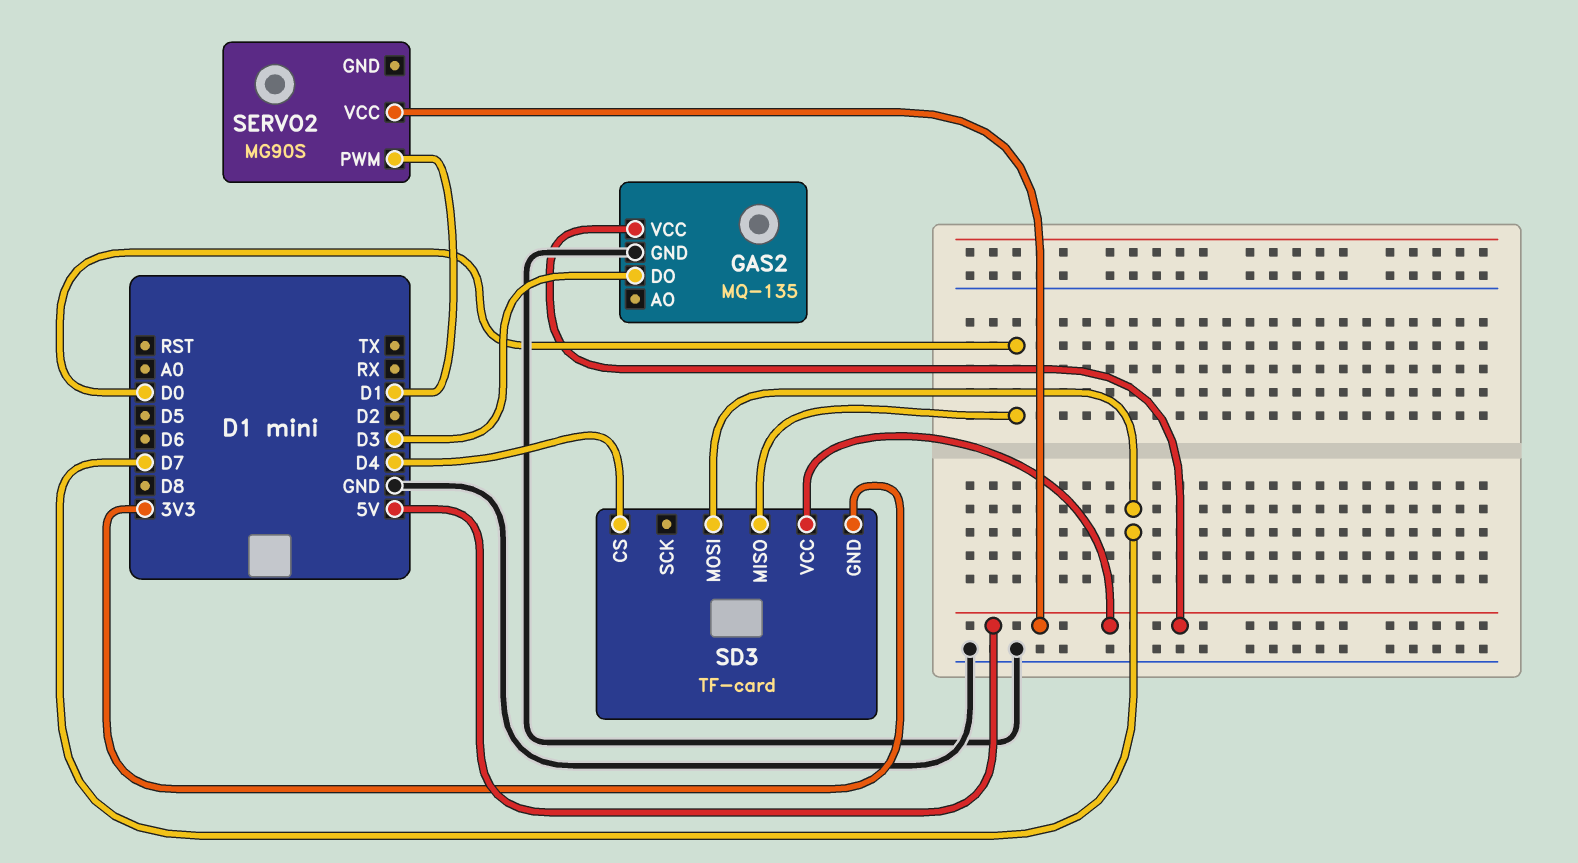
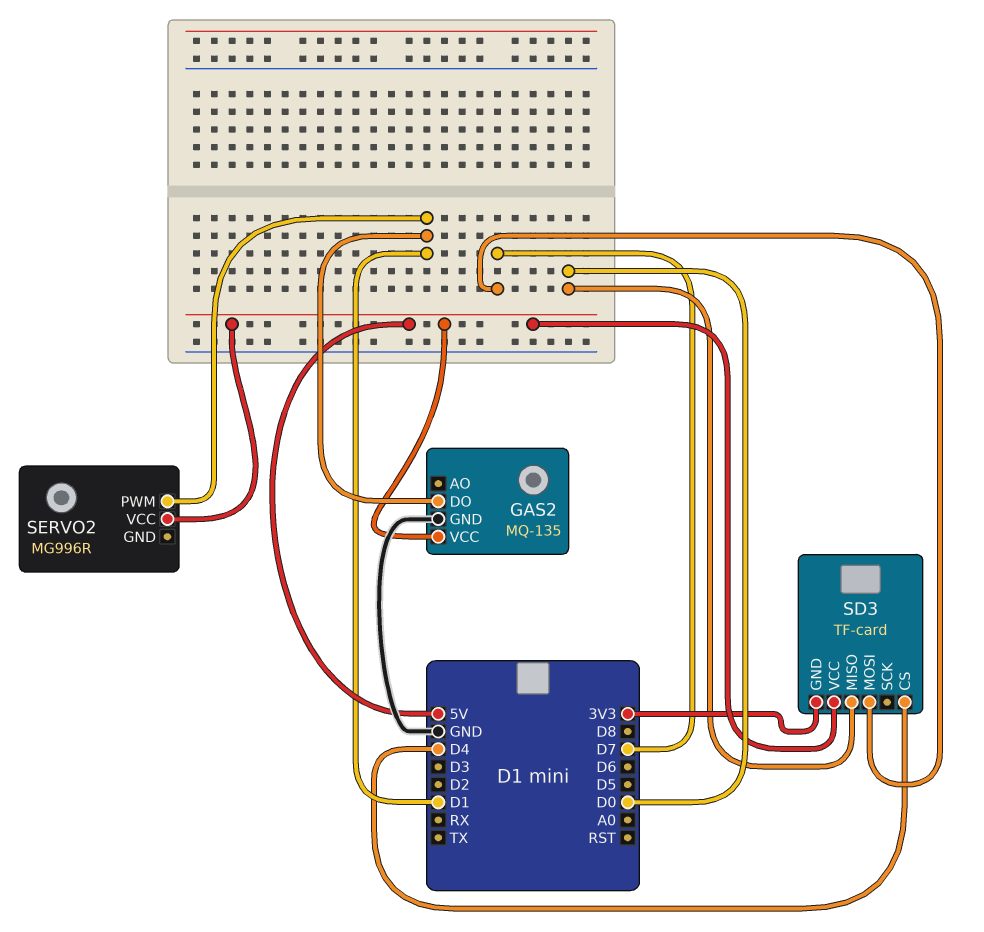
GAS2 pin DO: D3 -> D1
SERVO2: MG90S -> MG996R

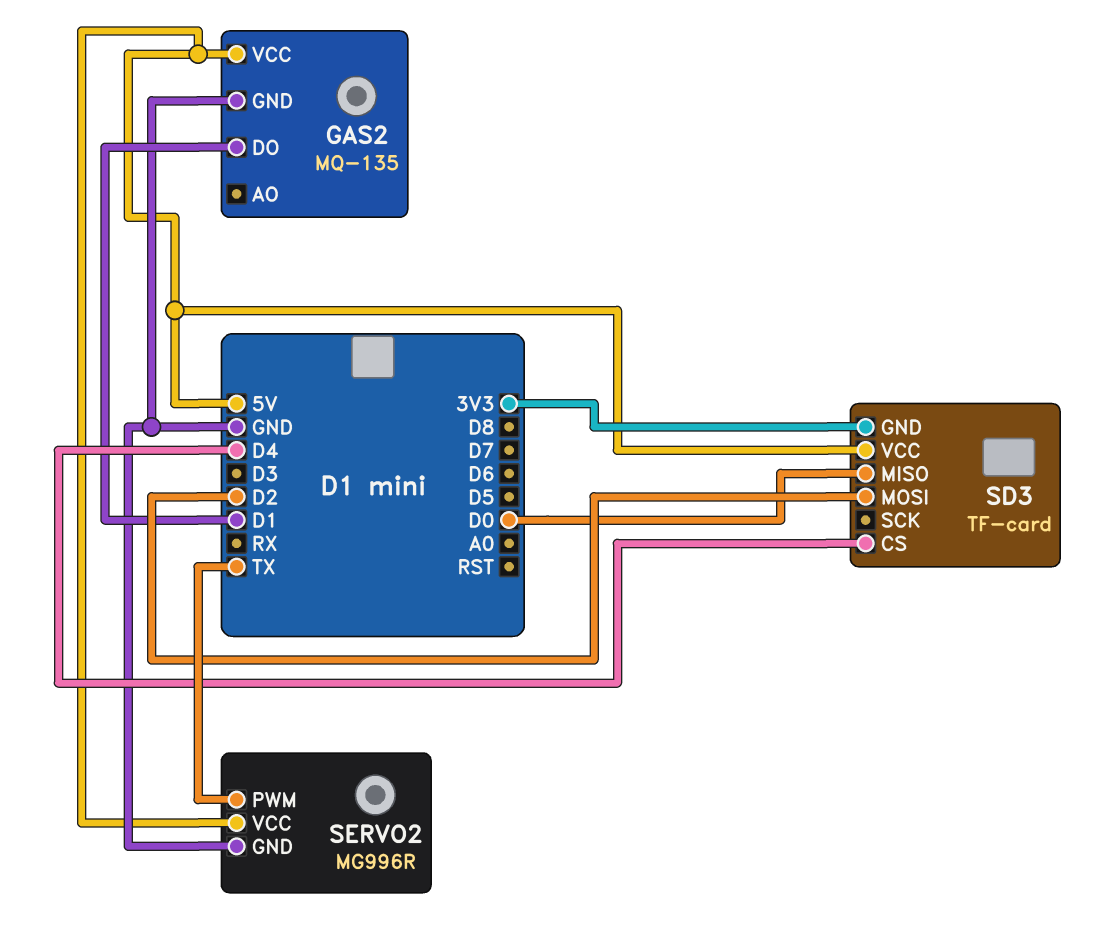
SD3 pin MOSI: D7 -> D2
SERVO2 pin GND: none -> GND
SERVO2 pin PWM: D1 -> TX

